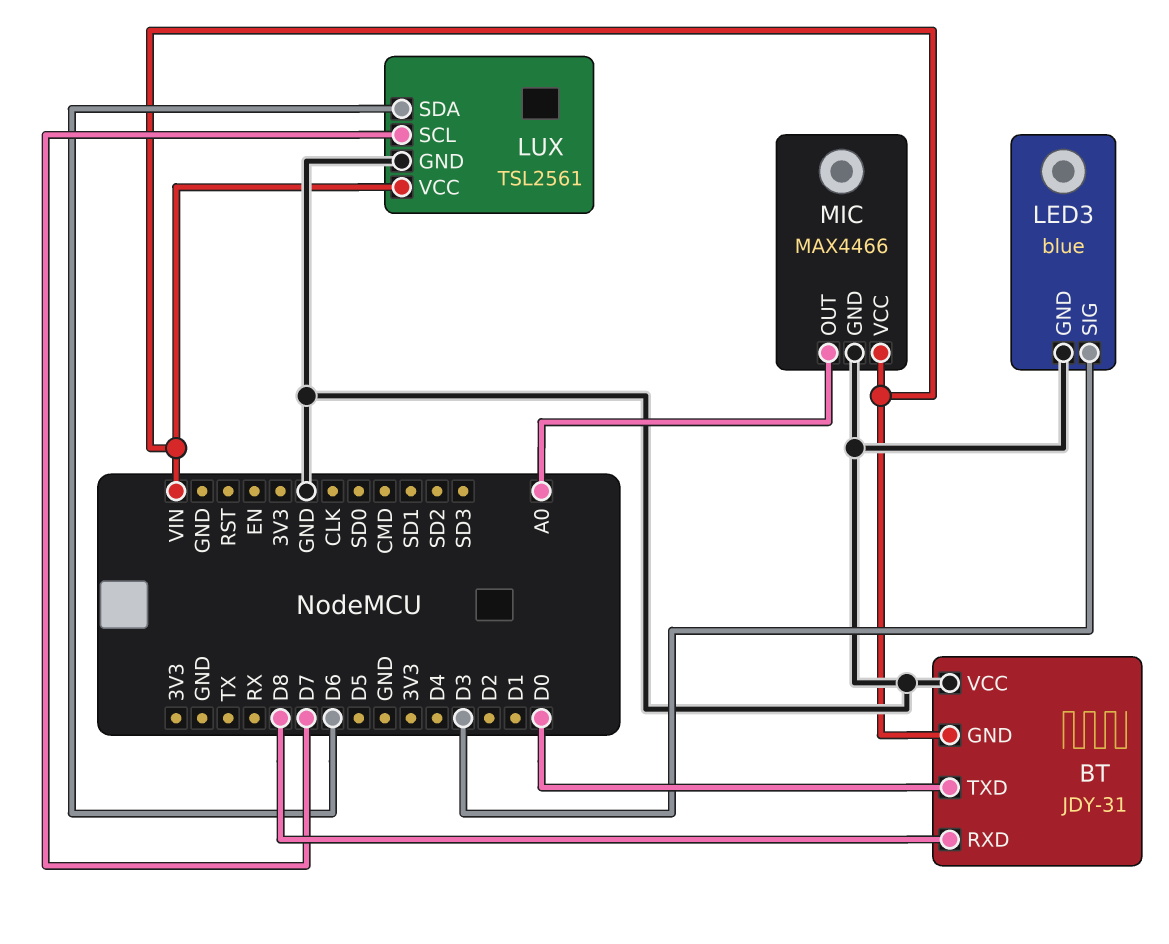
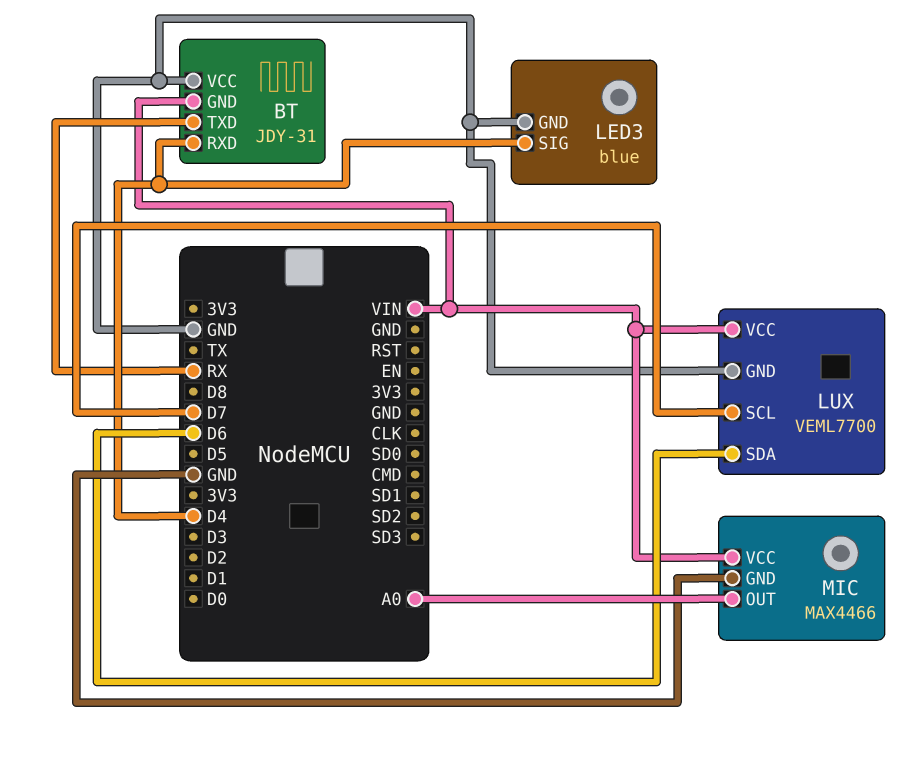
BT pin RXD: D8 -> D4
BT pin TXD: D0 -> RX
LED3 pin SIG: D3 -> D4
LUX: TSL2561 -> VEML7700

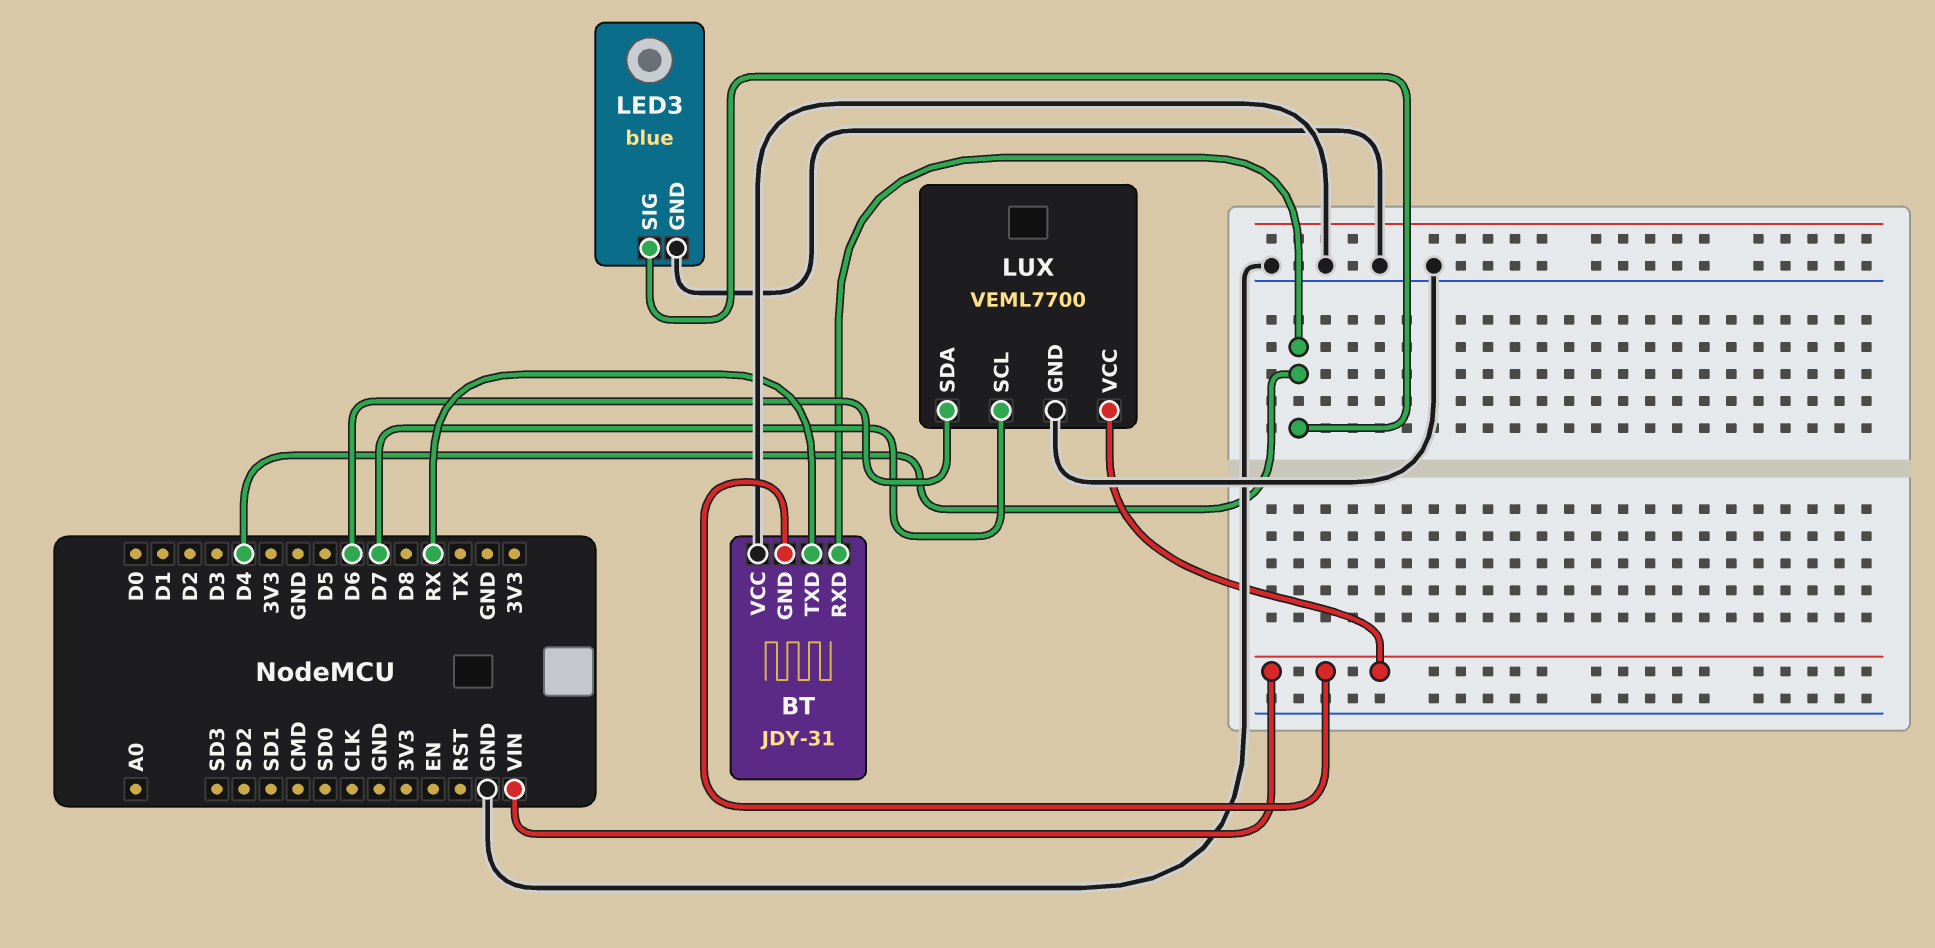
MIC: MAX4466 -> none
MIC pin GND: GND -> none
MIC pin OUT: A0 -> none
MIC pin VCC: VIN -> none

